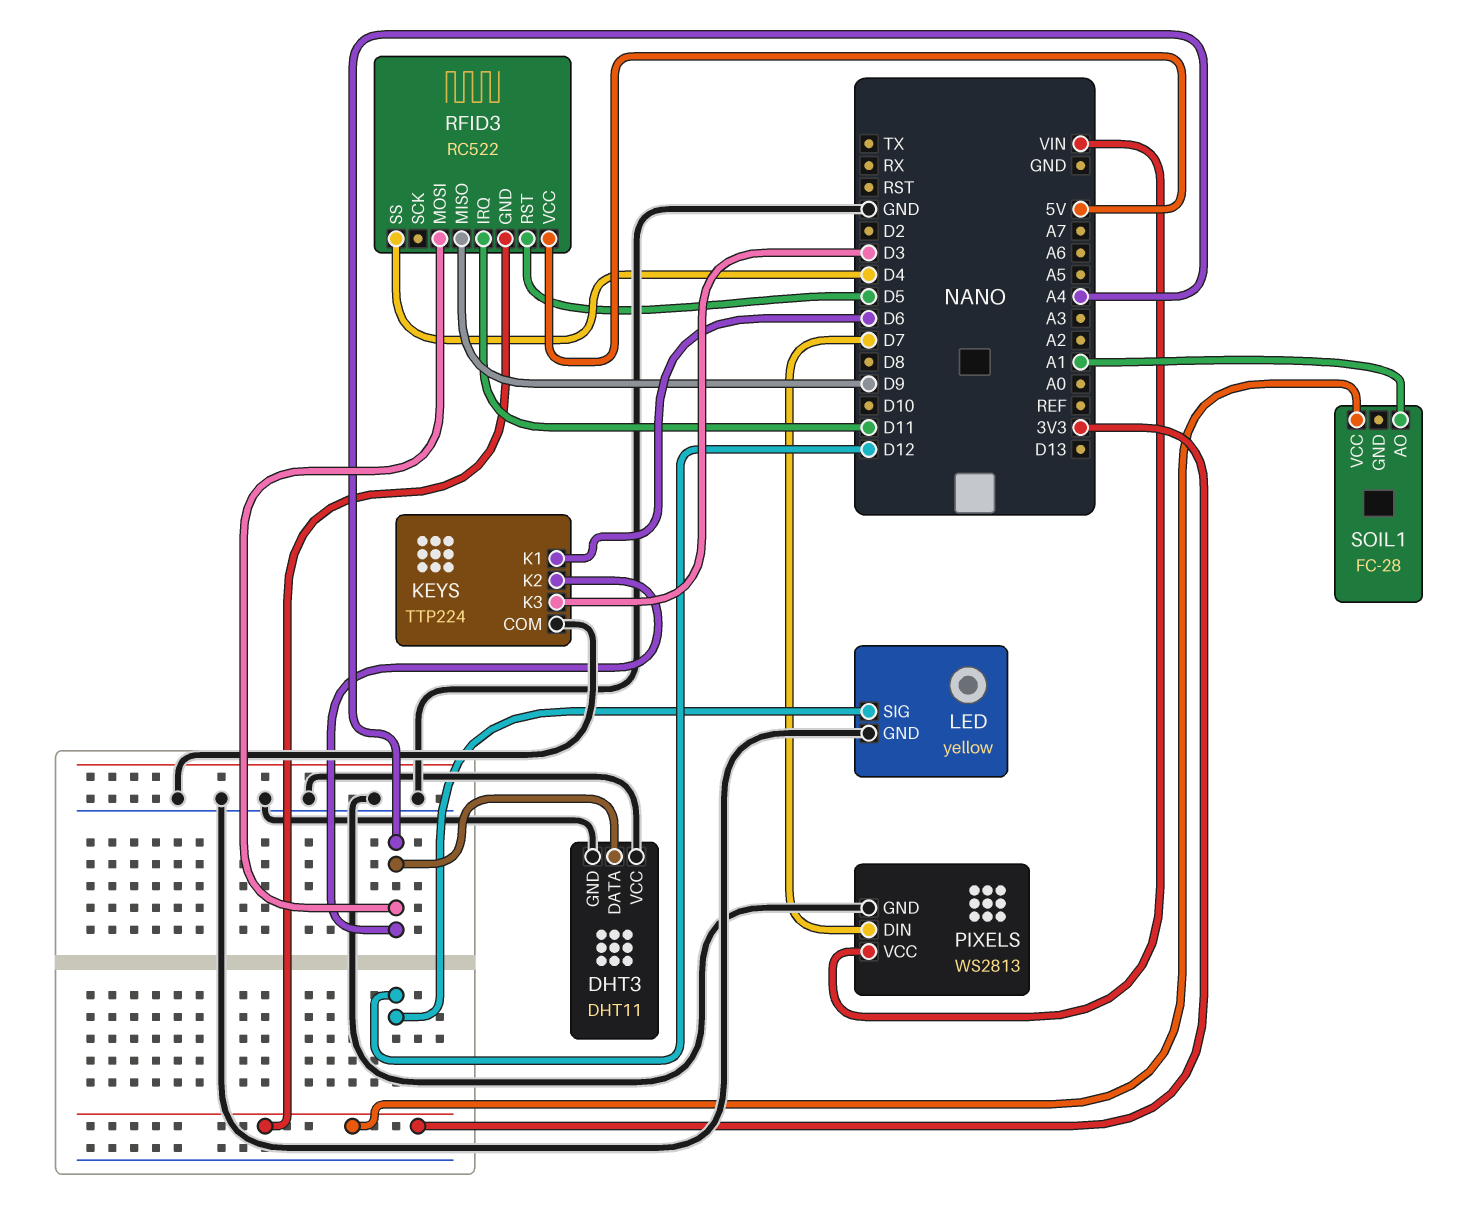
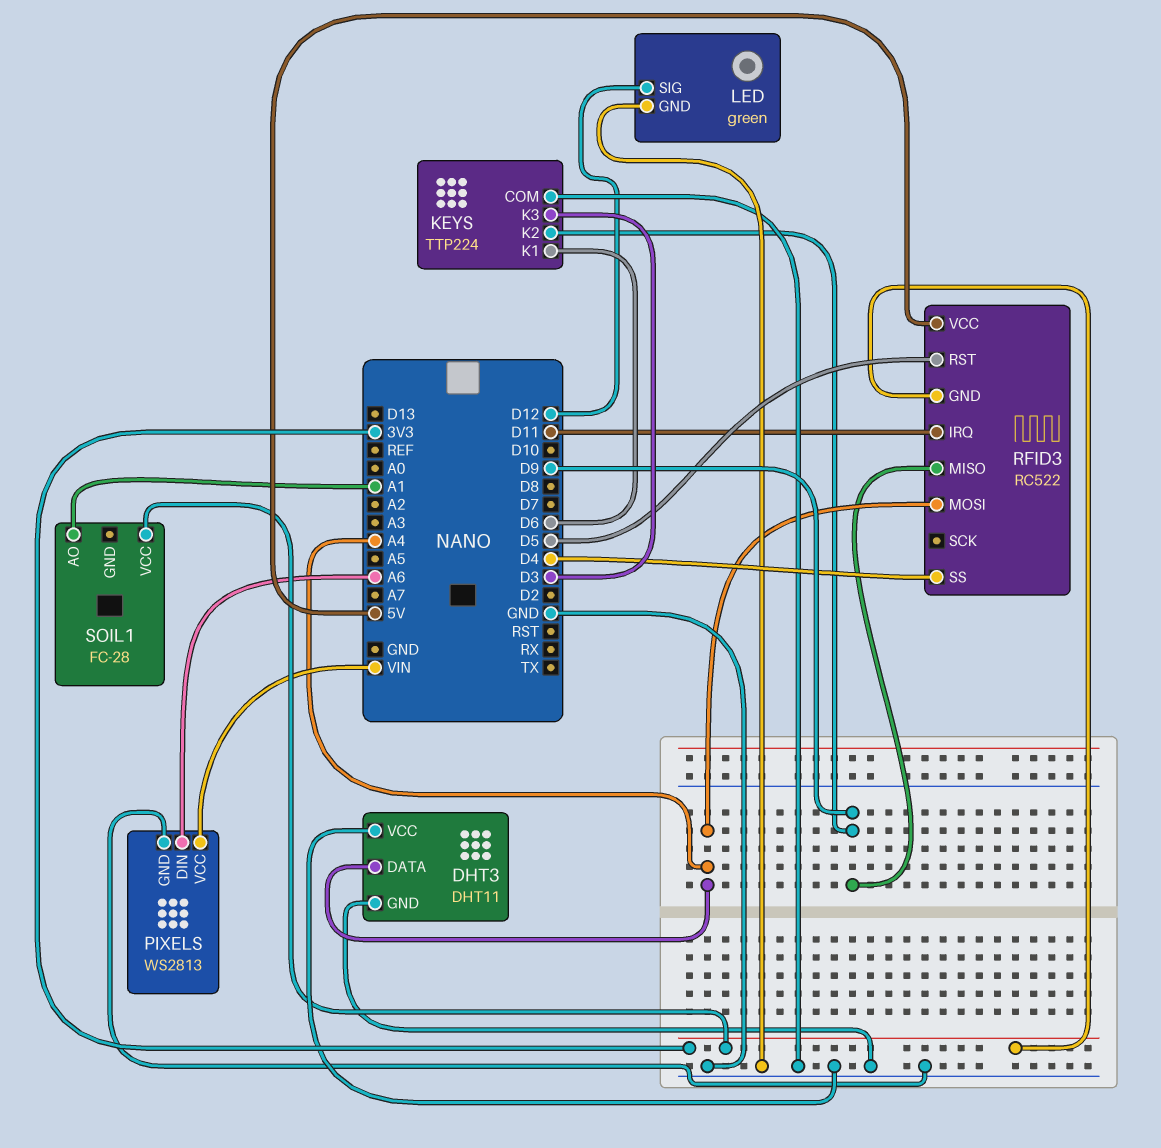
KEYS pin K2: A4 -> D9
LED: yellow -> green
PIXELS pin DIN: D7 -> A6

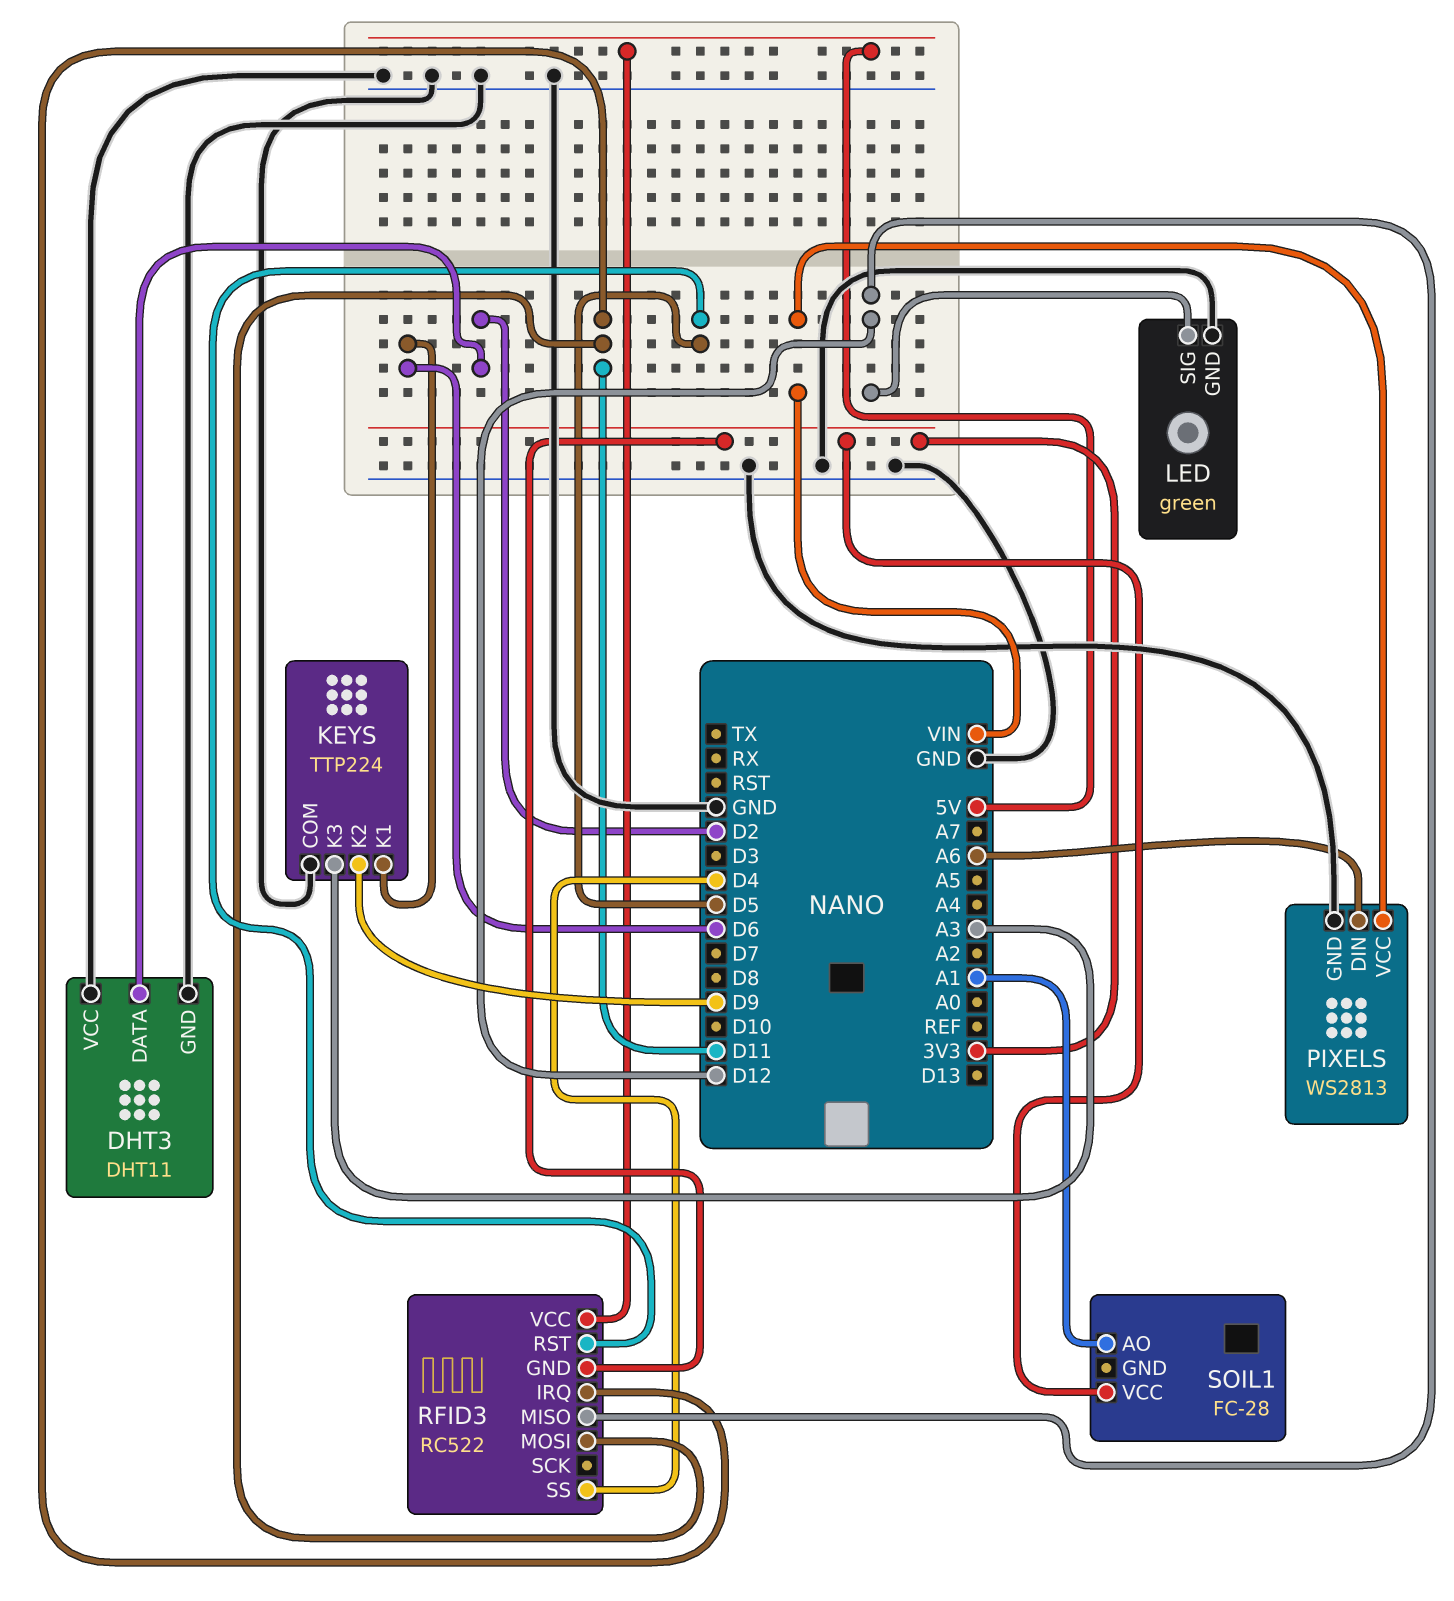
DHT3 pin DATA: A4 -> D2
KEYS pin K3: D3 -> A3
RFID3 pin MISO: D9 -> D12
RFID3 pin MOSI: A4 -> D11

